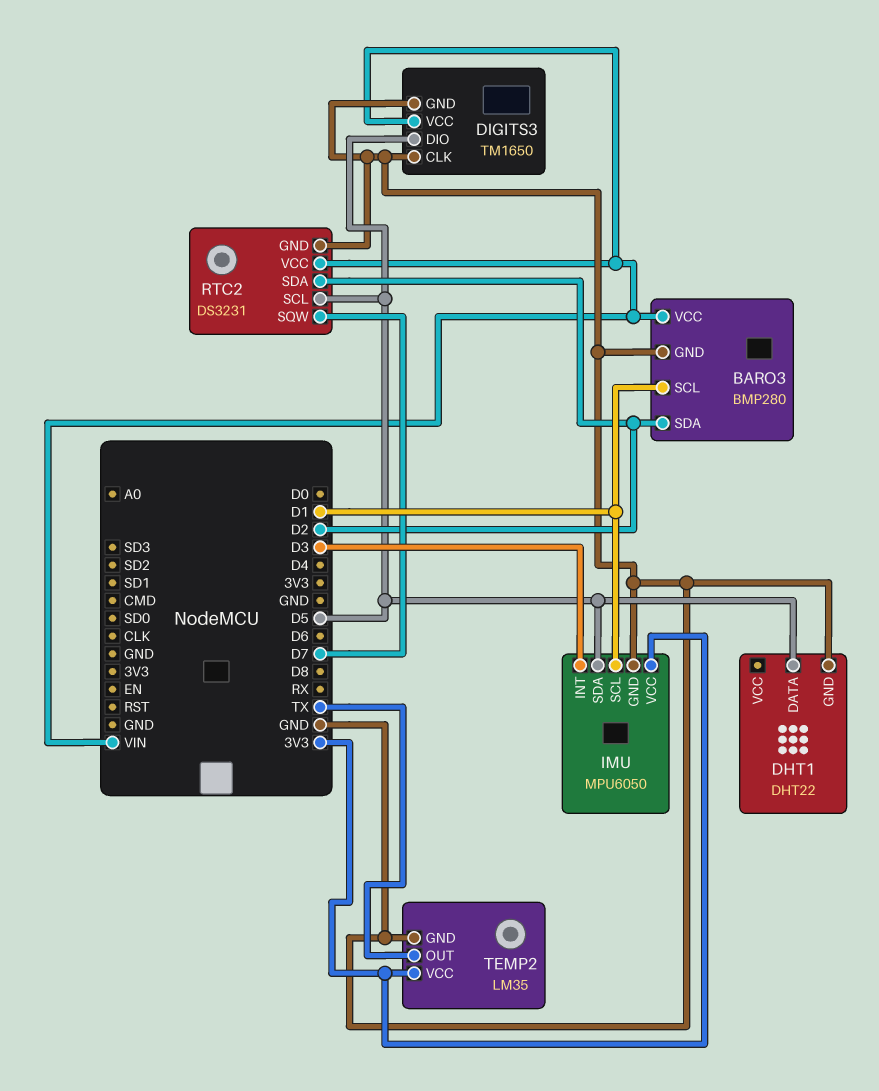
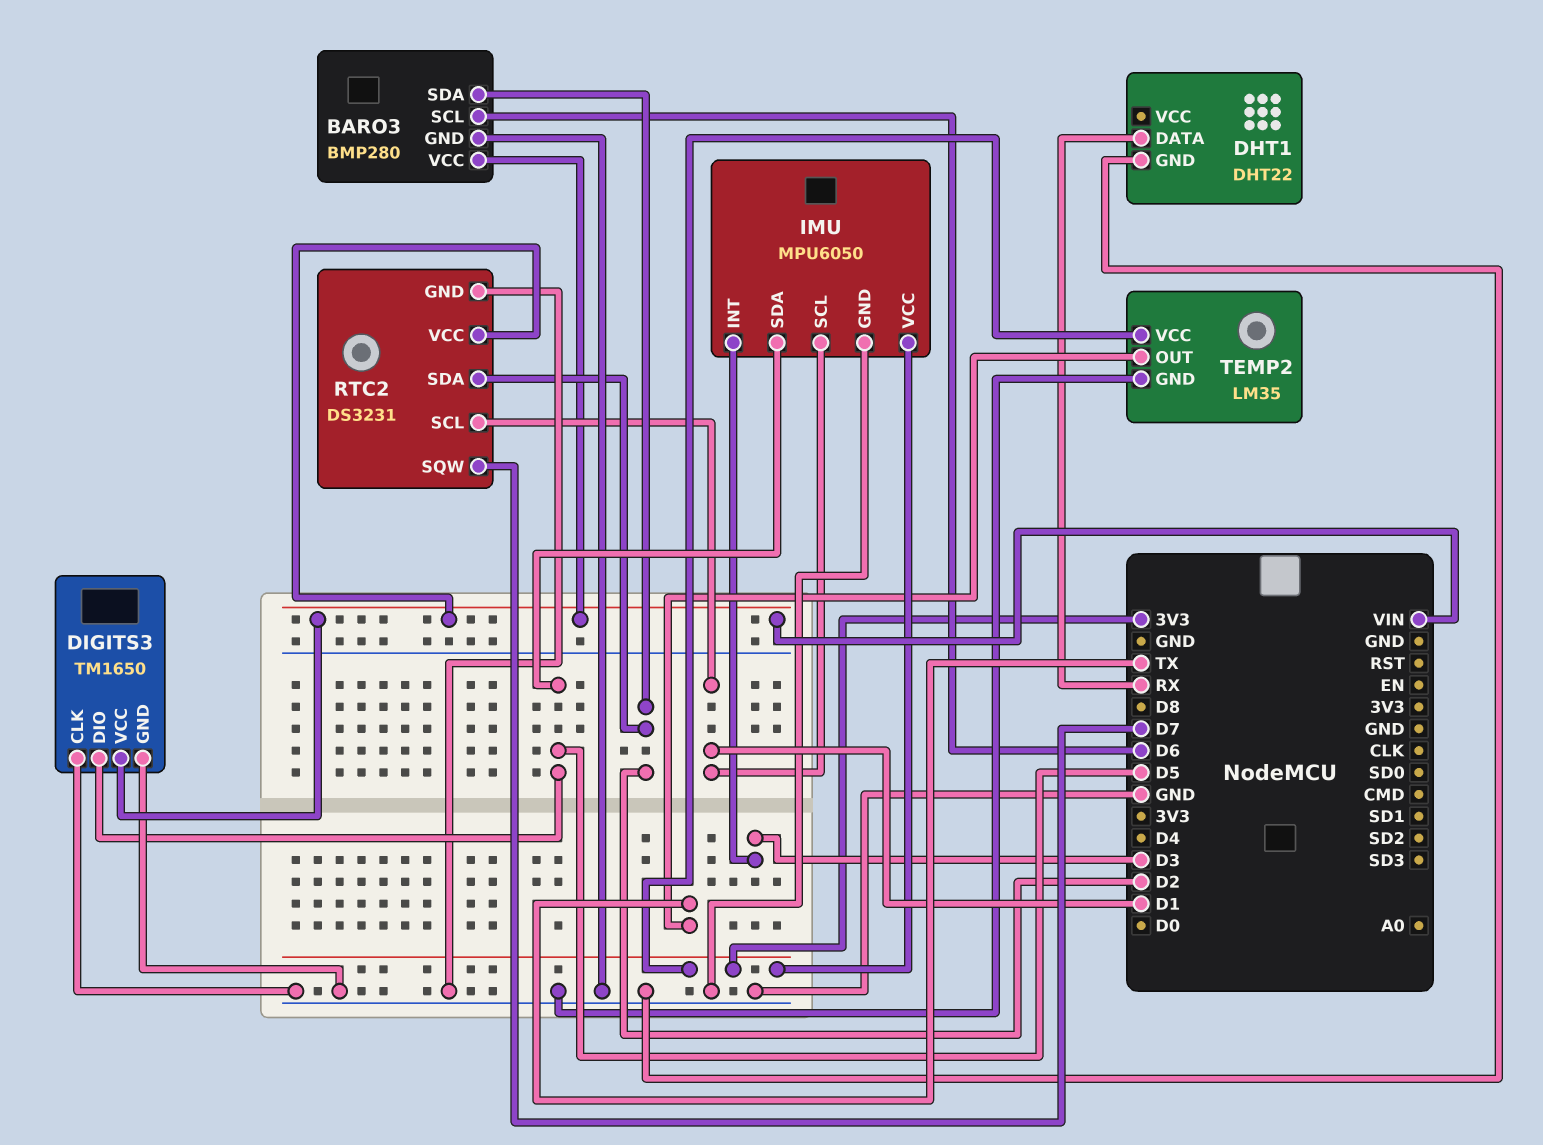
BARO3 pin SCL: D1 -> D6
DHT1 pin DATA: D5 -> RX
RTC2 pin SCL: D5 -> D1

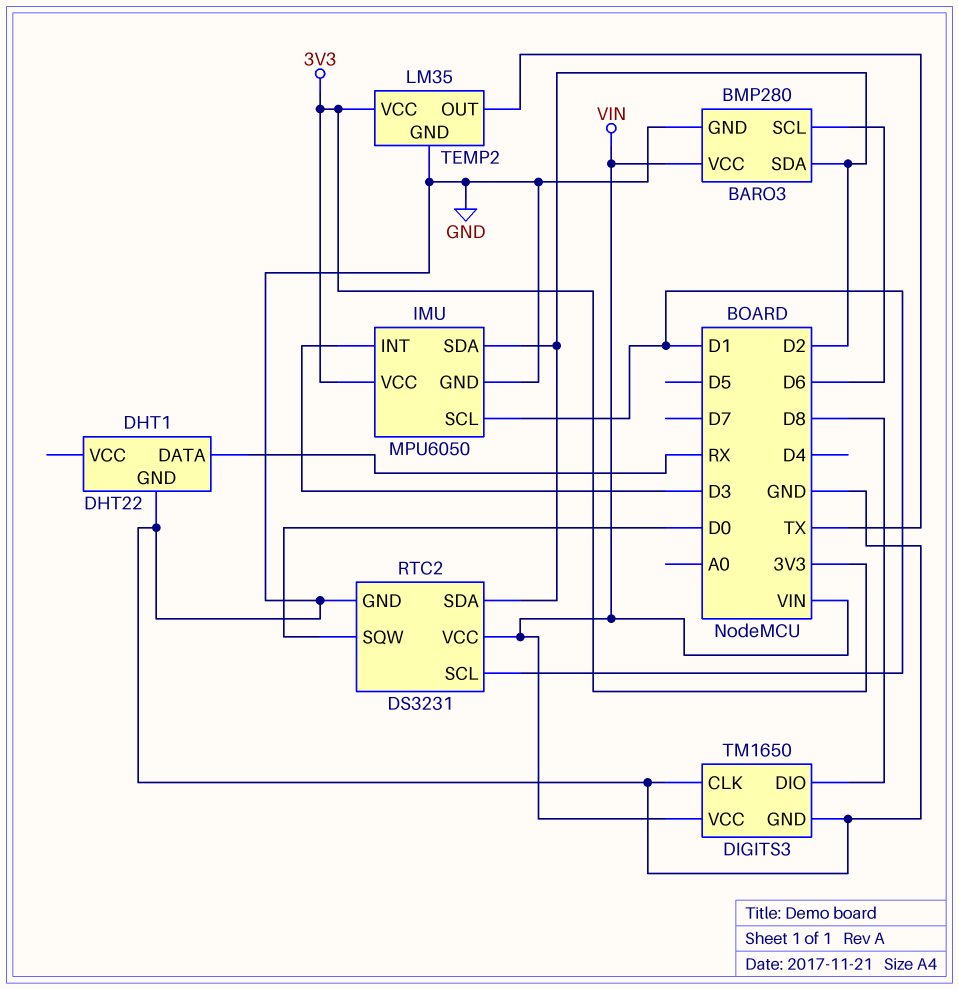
DIGITS3 pin DIO: D5 -> D8
IMU pin SDA: D5 -> D2
RTC2 pin SQW: D7 -> D0

